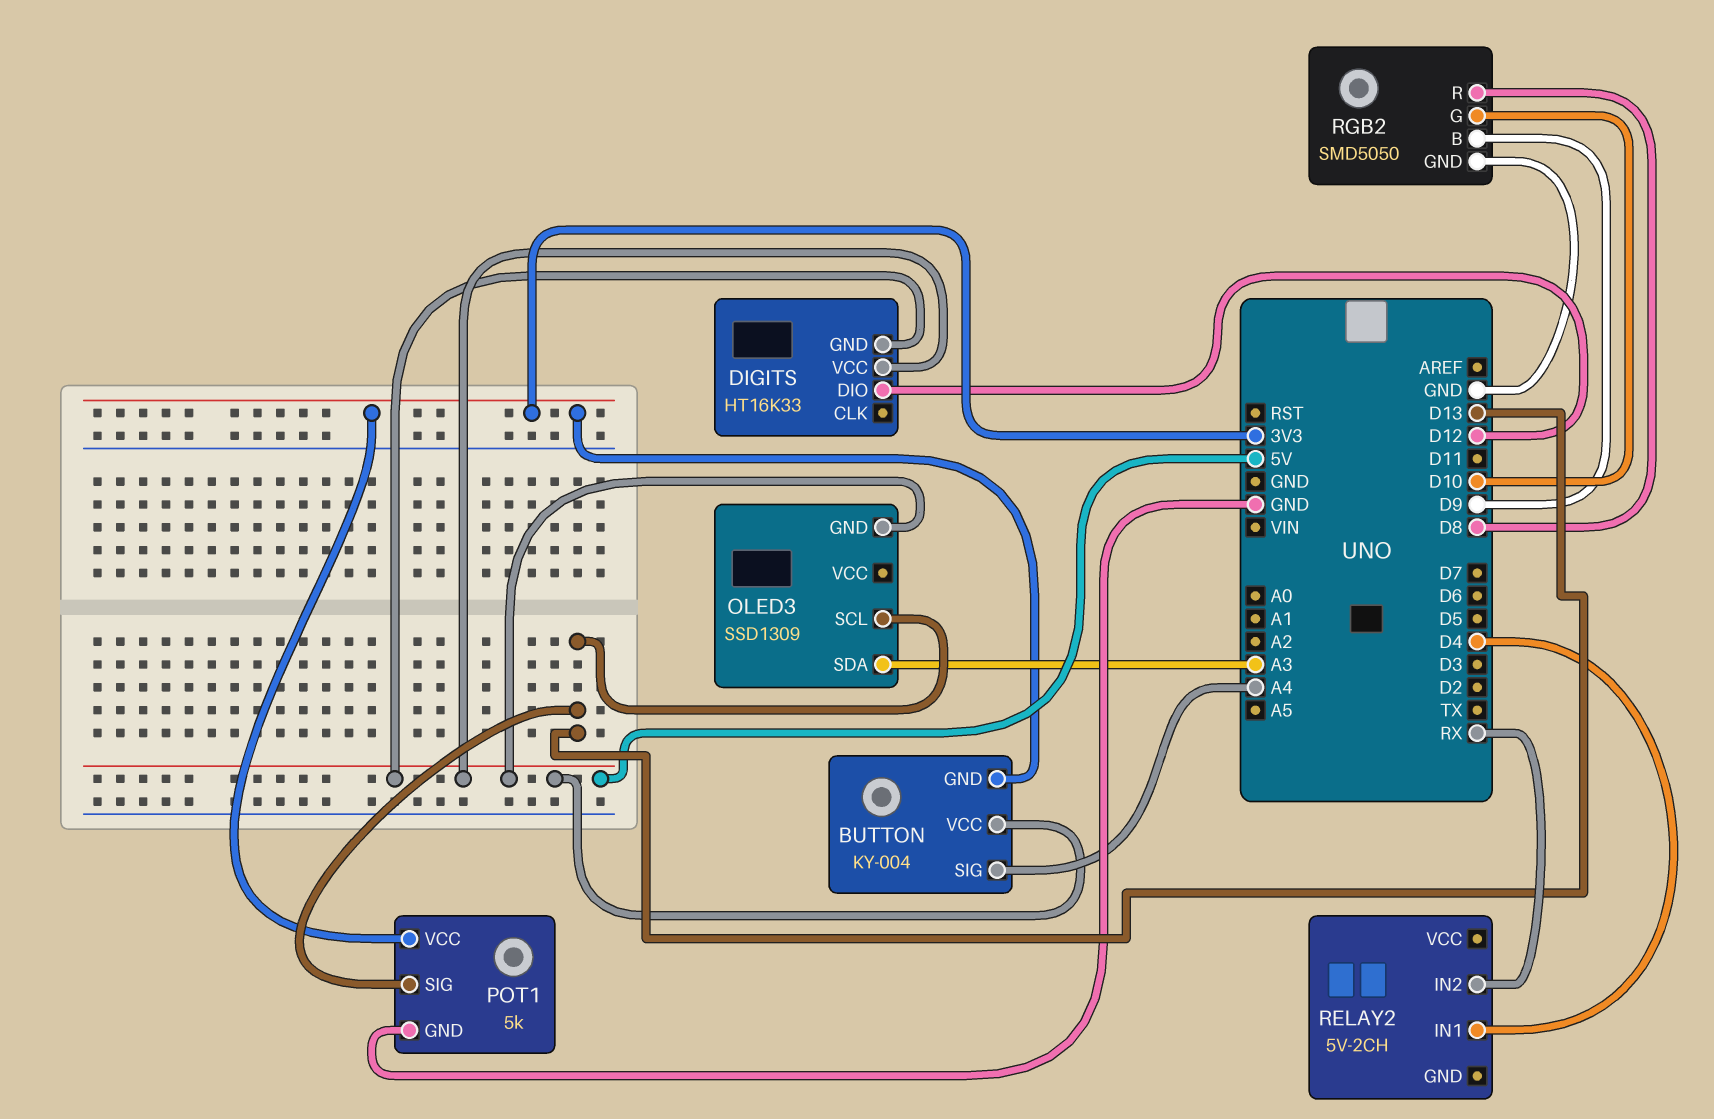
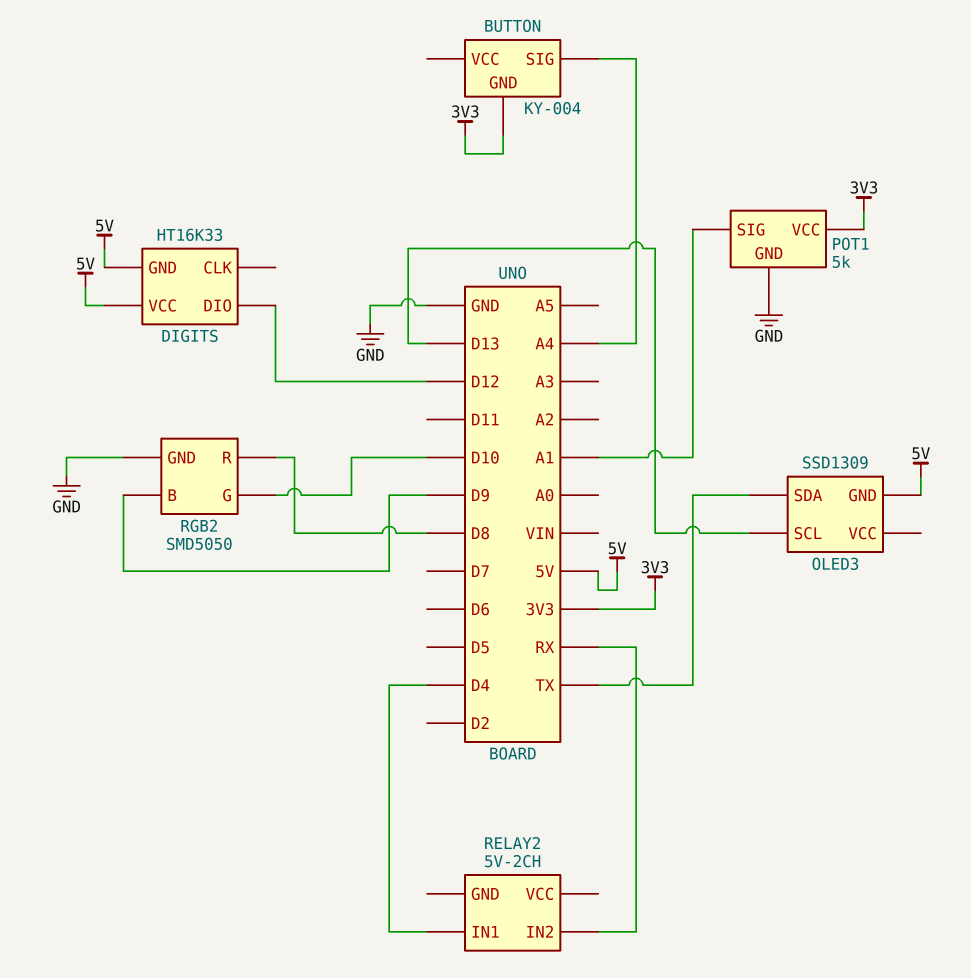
BUTTON pin VCC: 5V -> none
OLED3 pin SDA: A3 -> TX
POT1 pin SIG: D13 -> A1

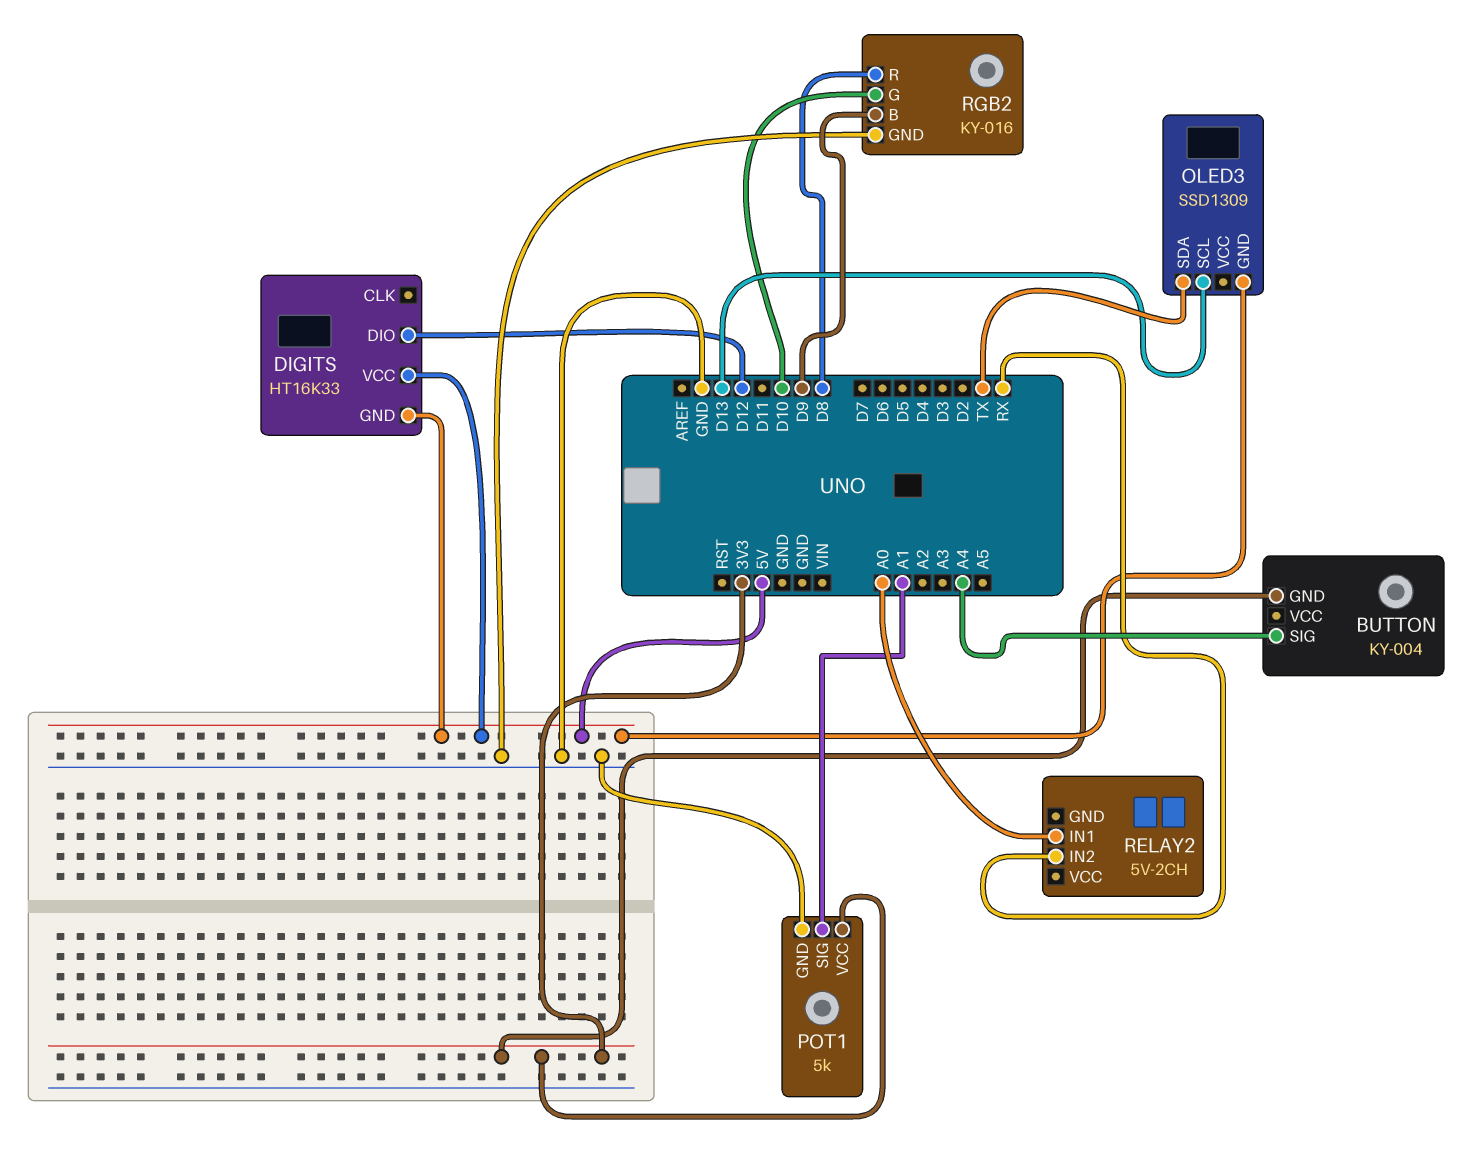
RELAY2 pin IN1: D4 -> A0
RGB2: SMD5050 -> KY-016

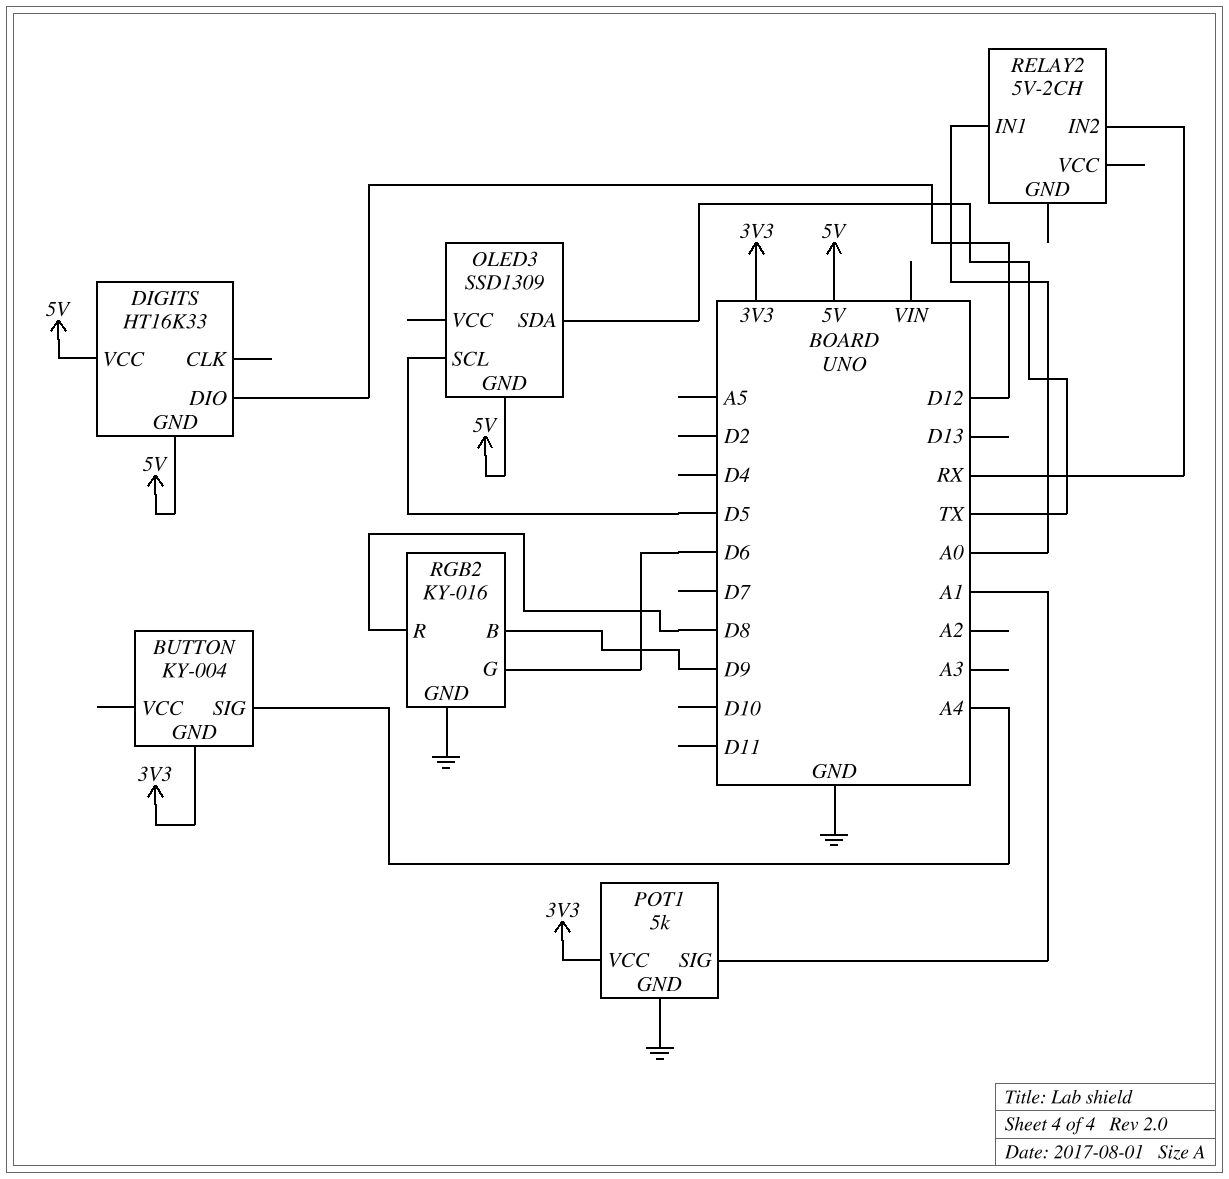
OLED3 pin SCL: D13 -> D5
RGB2 pin G: D10 -> D6

